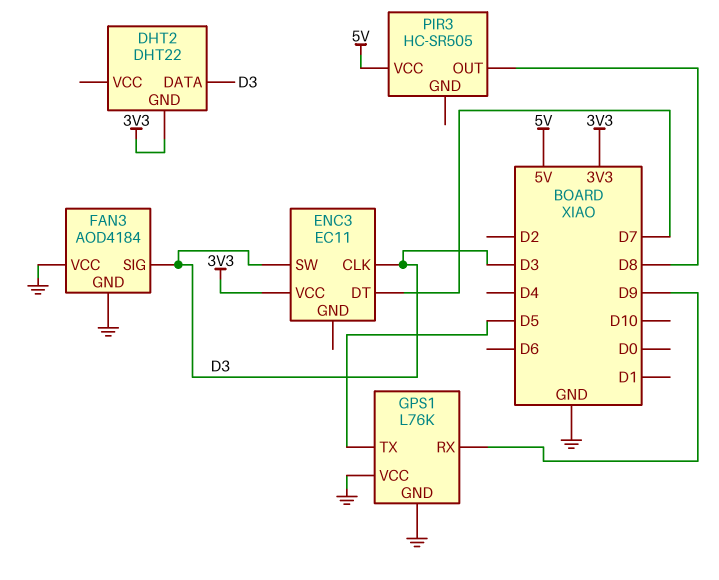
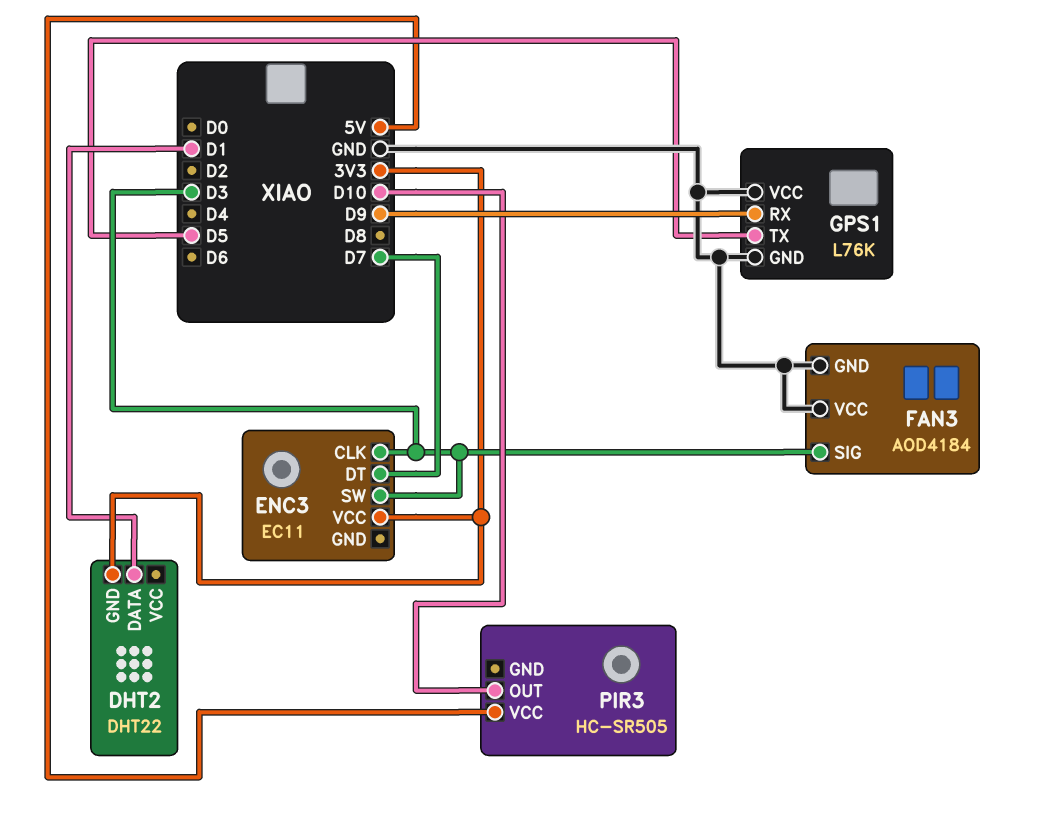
DHT2 pin DATA: D3 -> D1
PIR3 pin OUT: D8 -> D10

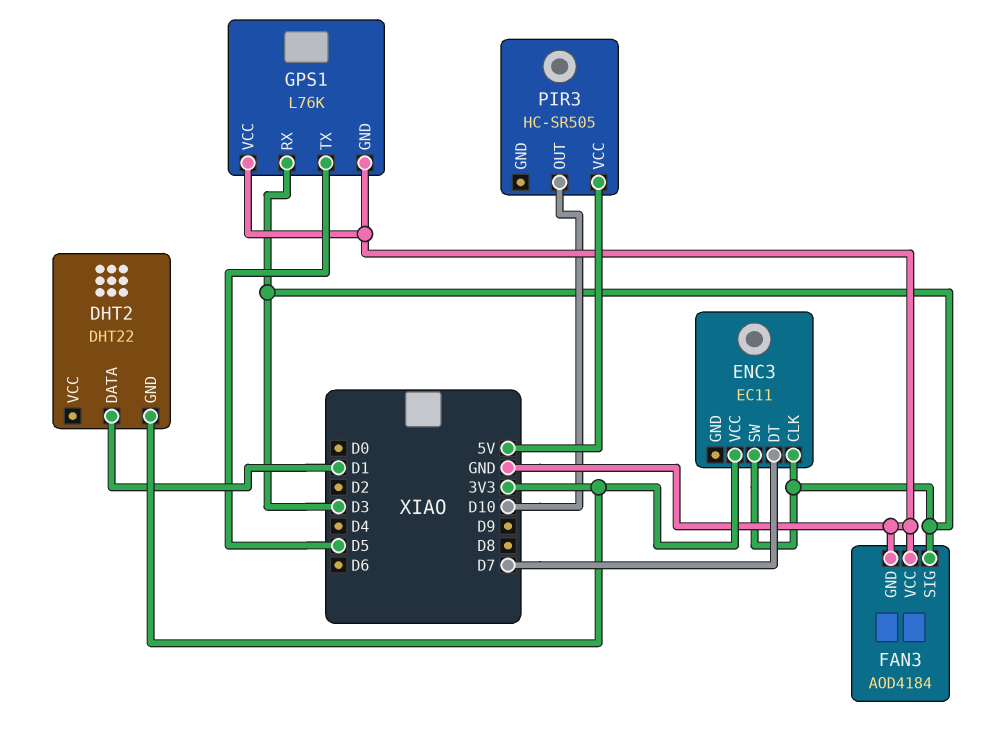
GPS1 pin RX: D9 -> D3

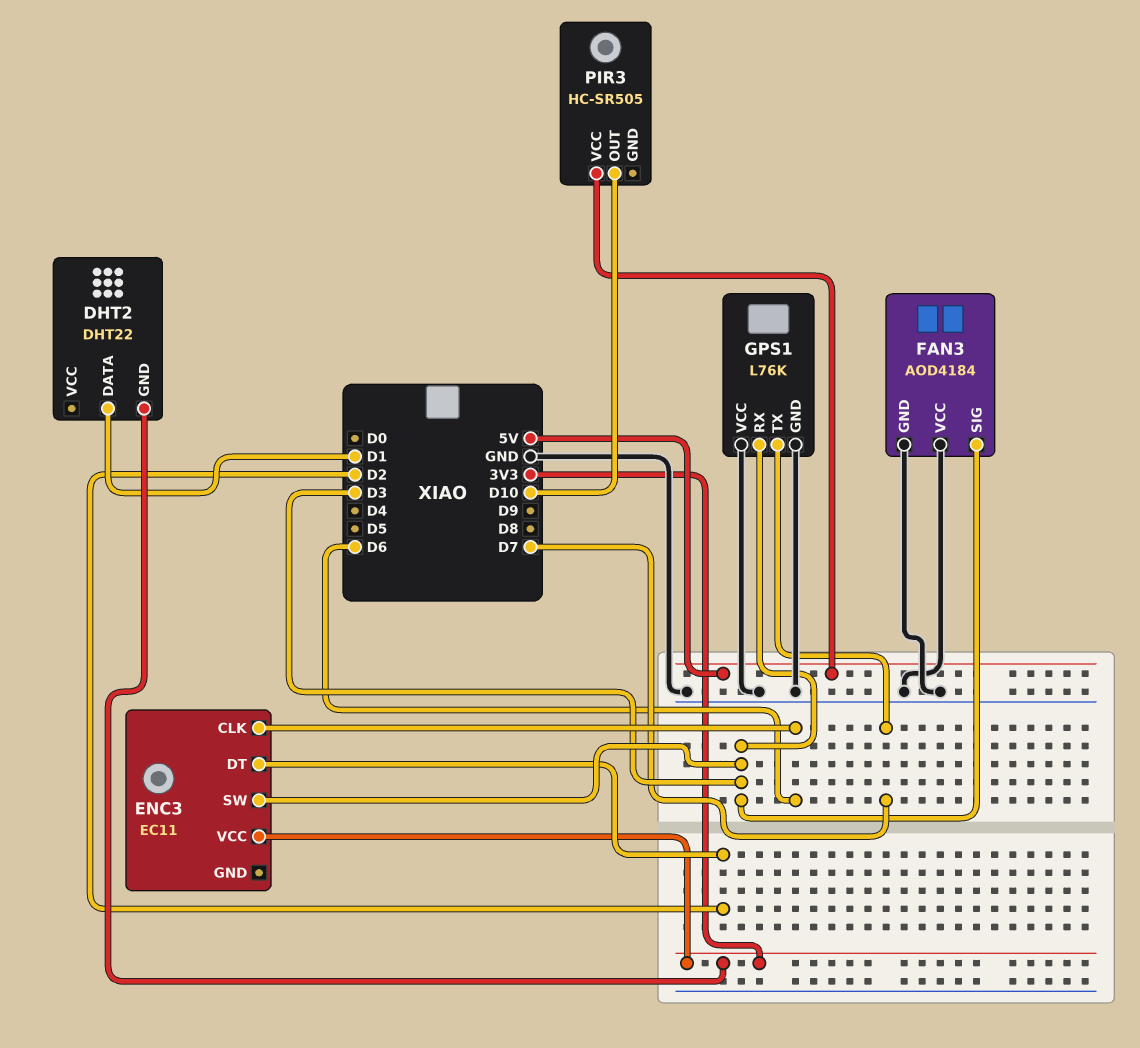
ENC3 pin CLK: D3 -> D6
ENC3 pin DT: D7 -> D2
GPS1 pin TX: D5 -> D7

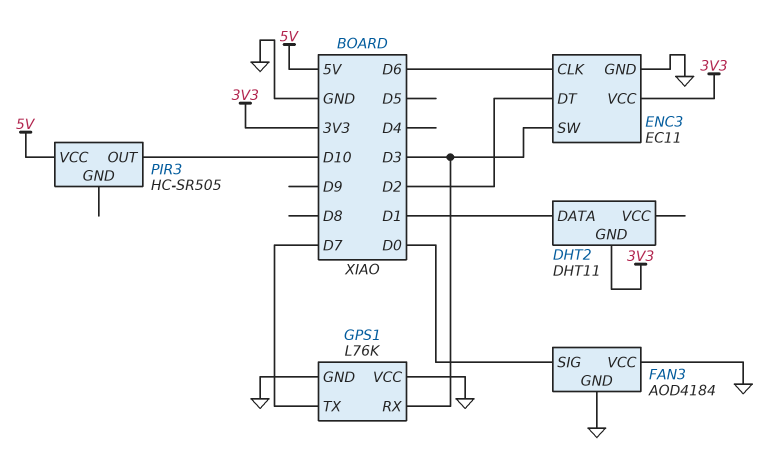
DHT2: DHT22 -> DHT11
ENC3 pin GND: none -> GND
FAN3 pin SIG: D3 -> D0

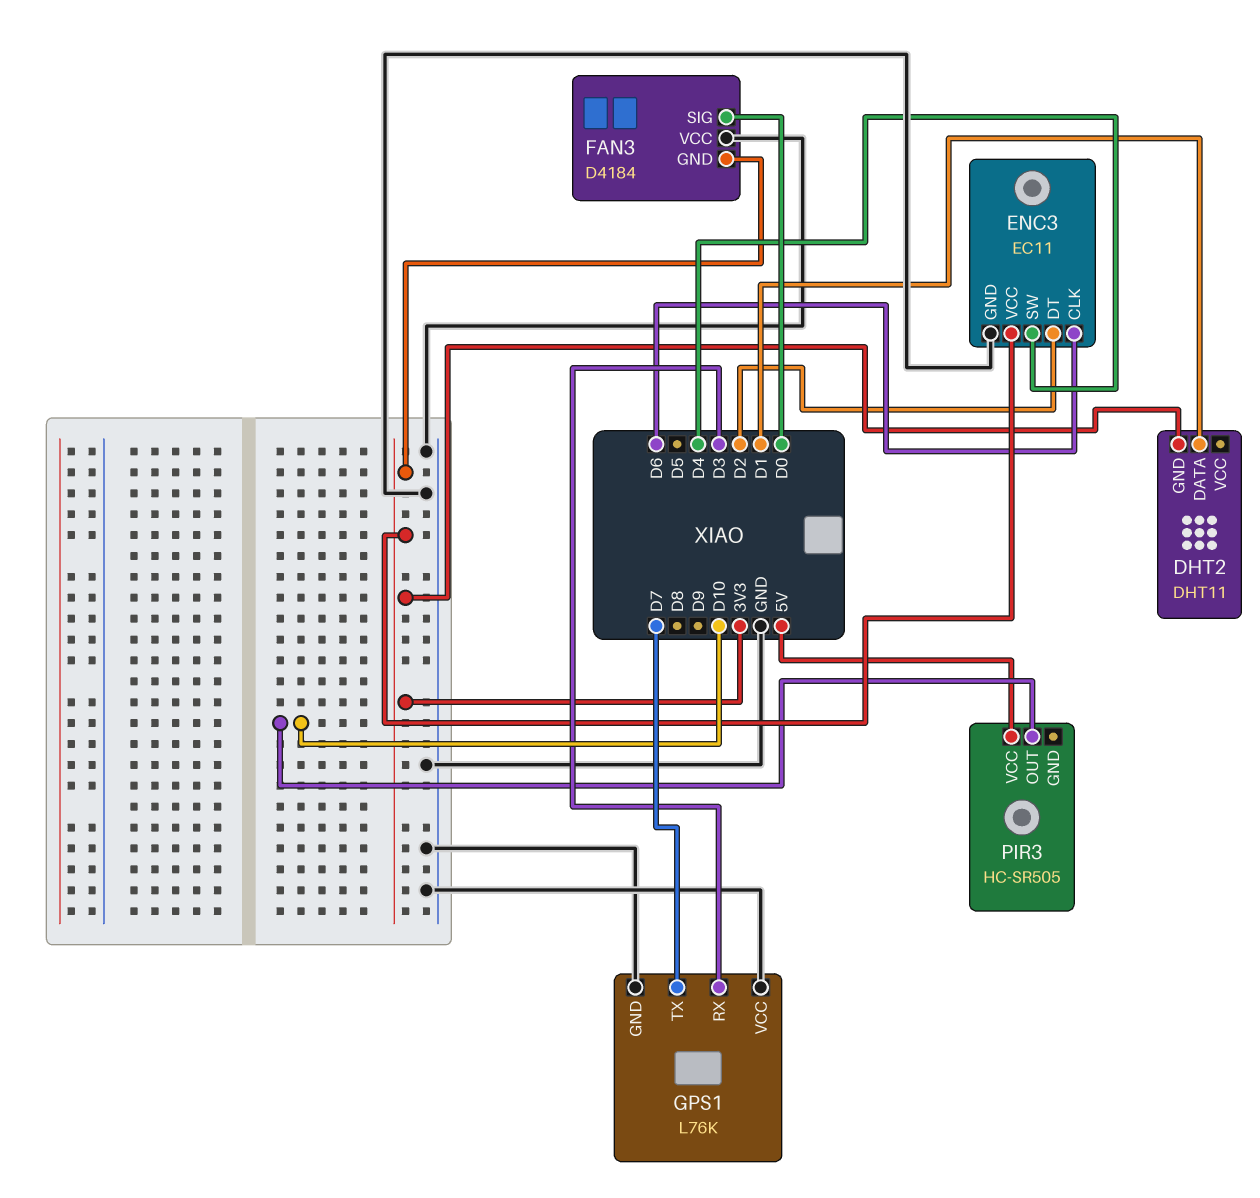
ENC3 pin SW: D3 -> D4
FAN3: AOD4184 -> D4184
FAN3 pin GND: GND -> 3V3

